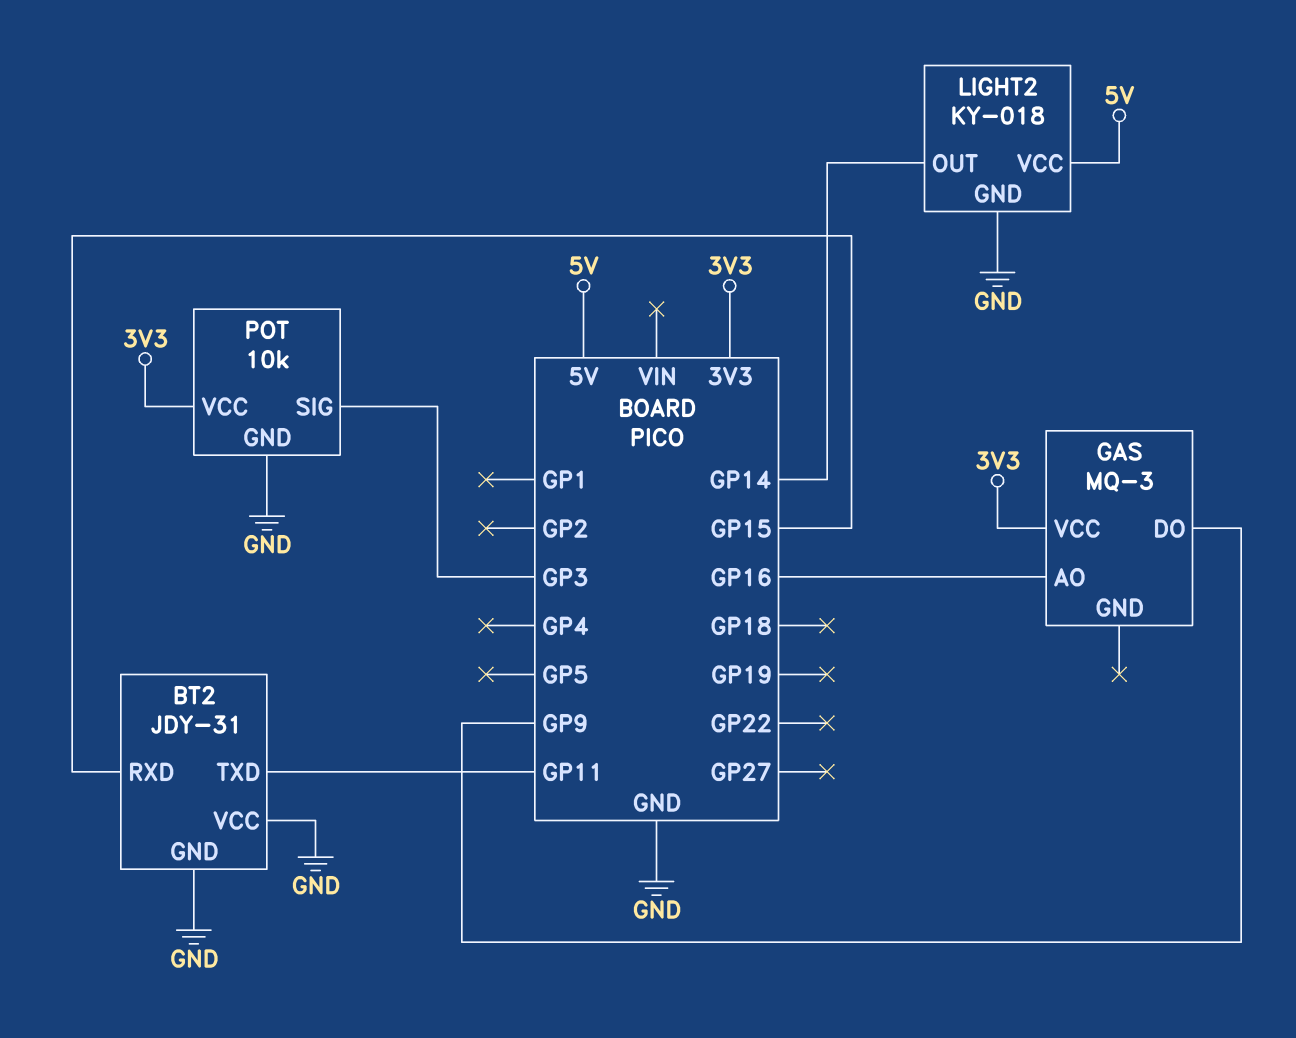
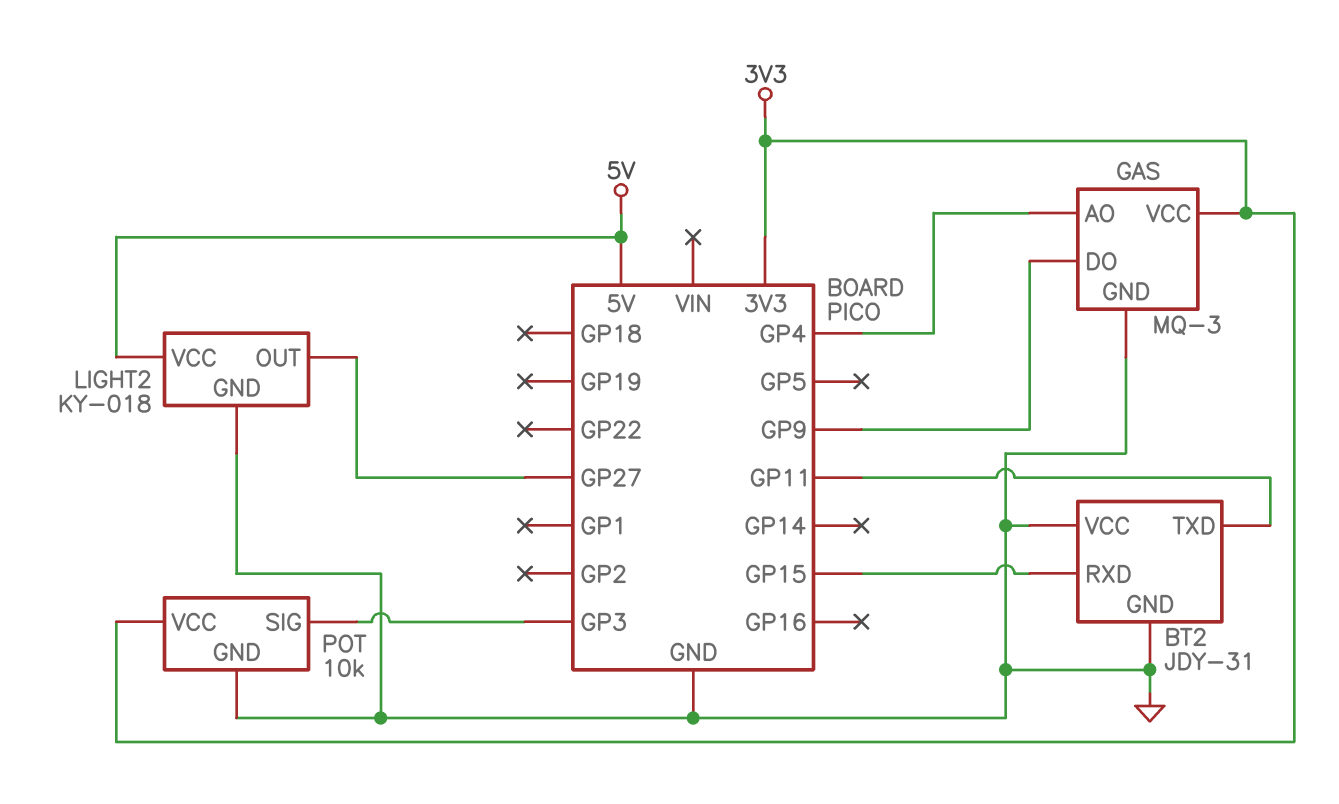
GAS pin AO: GP16 -> GP4
GAS pin GND: none -> GND
LIGHT2 pin OUT: GP14 -> GP27

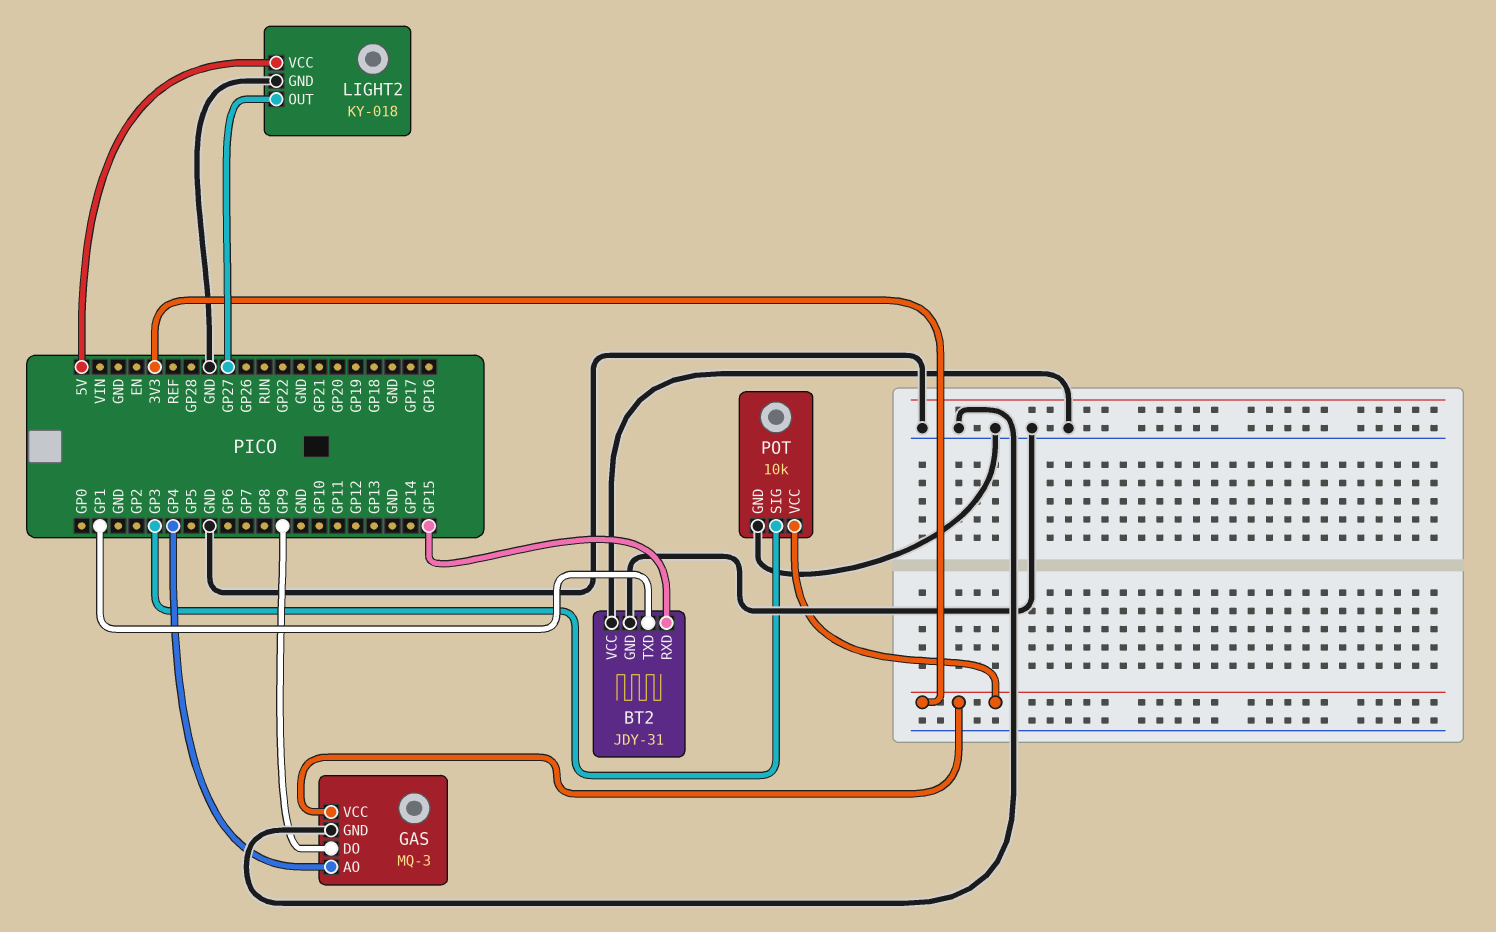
BT2 pin TXD: GP11 -> GP1

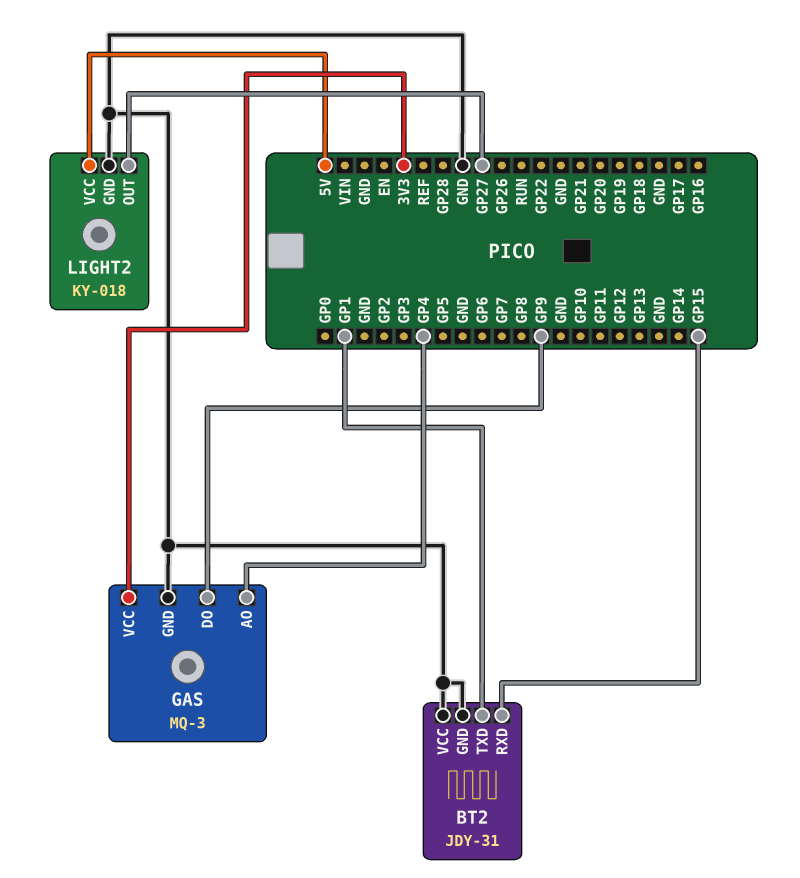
POT: 10k -> none
POT pin GND: GND -> none
POT pin SIG: GP3 -> none
POT pin VCC: 3V3 -> none

